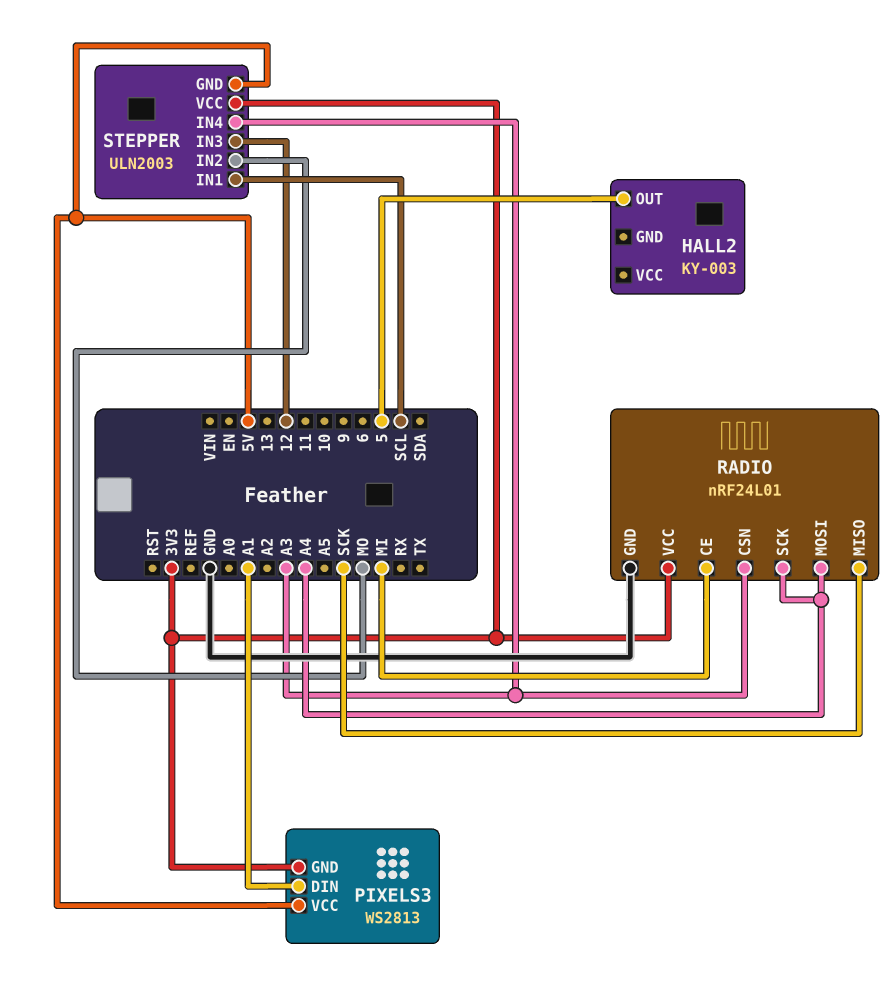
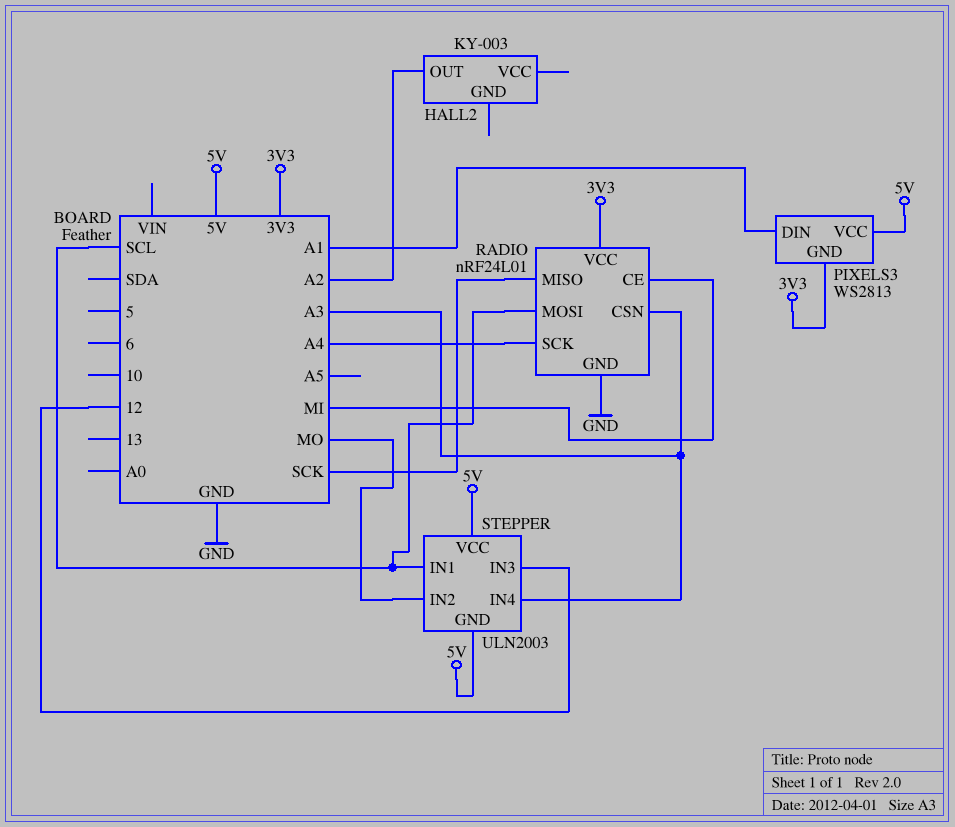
HALL2 pin OUT: 5 -> A2
RADIO pin MOSI: A4 -> SCL
STEPPER pin VCC: 3V3 -> 5V

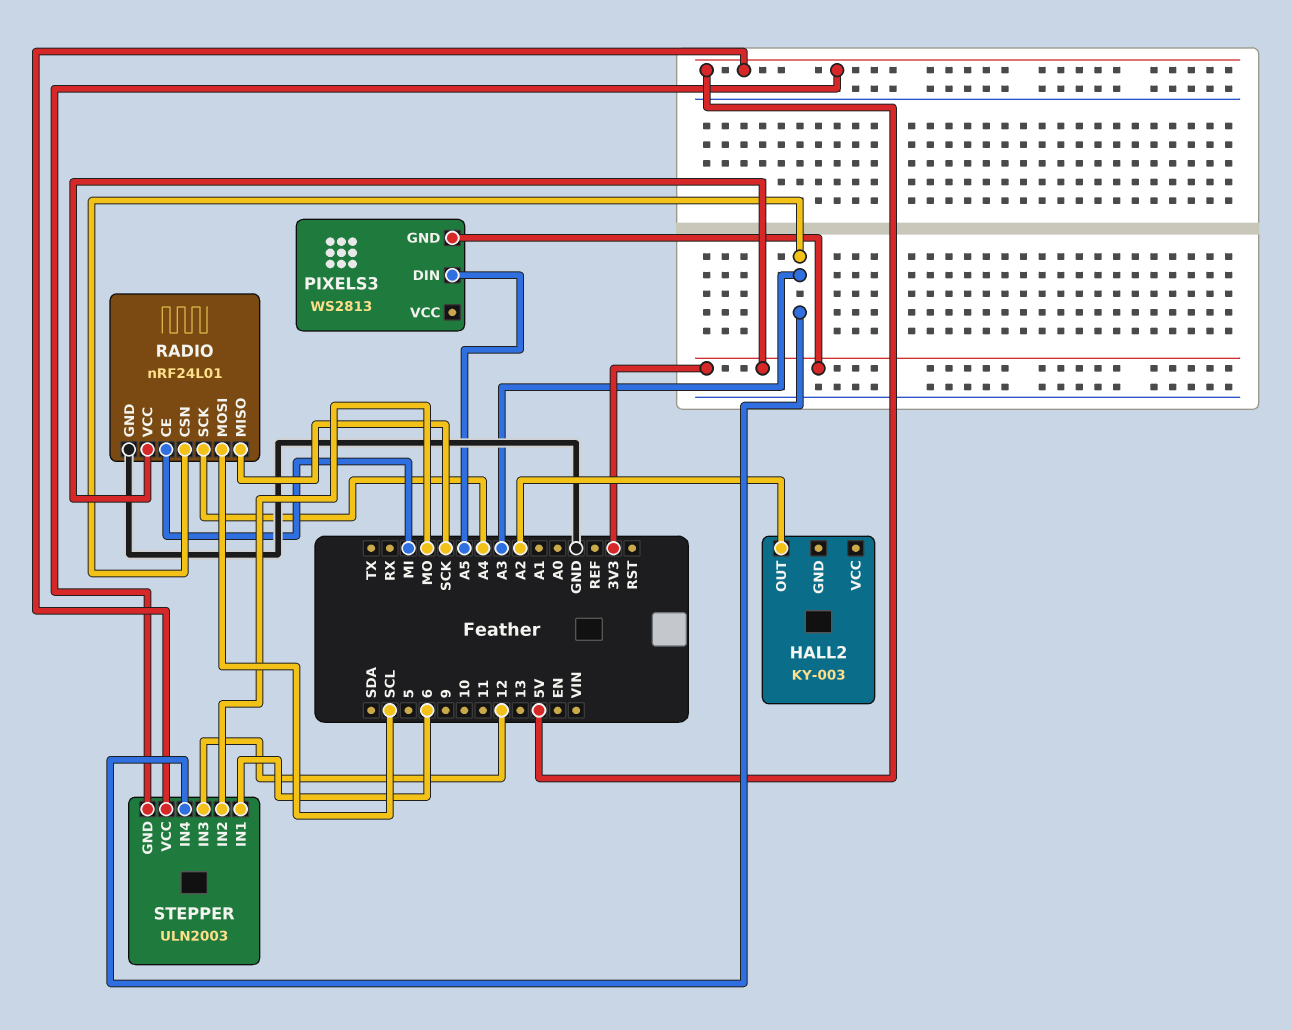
PIXELS3 pin DIN: A1 -> A5
PIXELS3 pin VCC: 5V -> none
STEPPER pin IN1: SCL -> 6

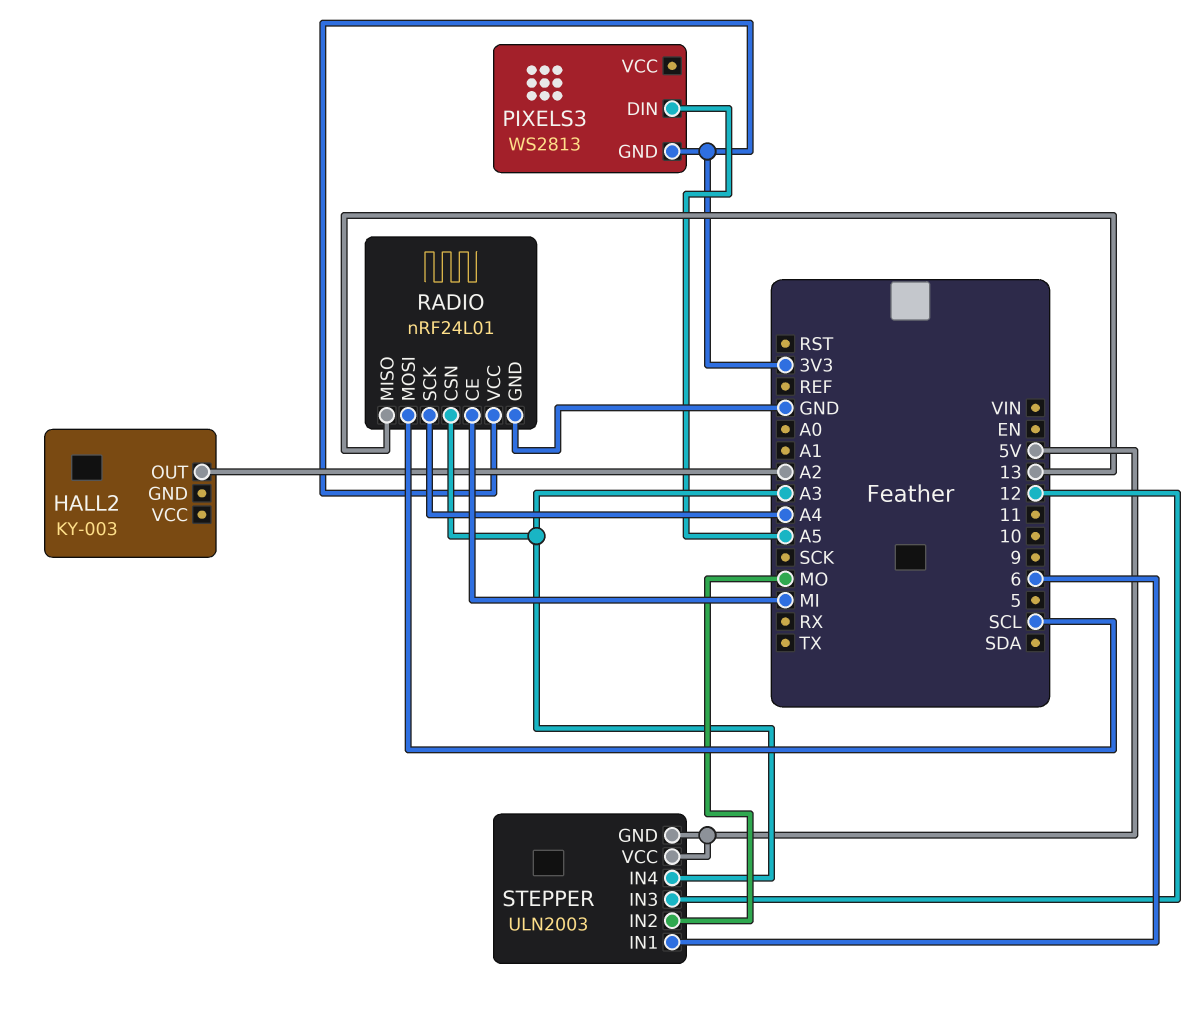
RADIO pin MISO: SCK -> 13

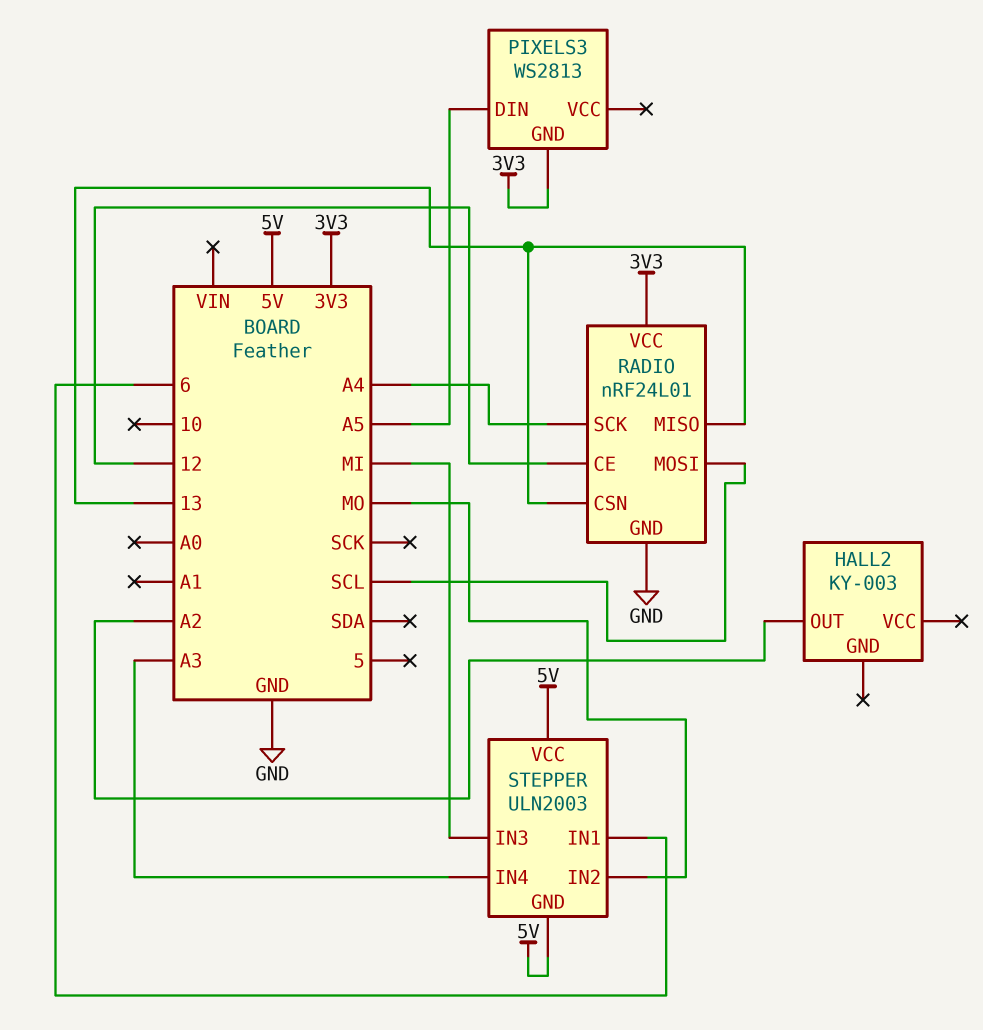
RADIO pin CE: MI -> 12
RADIO pin CSN: A3 -> 13
STEPPER pin IN3: 12 -> MI

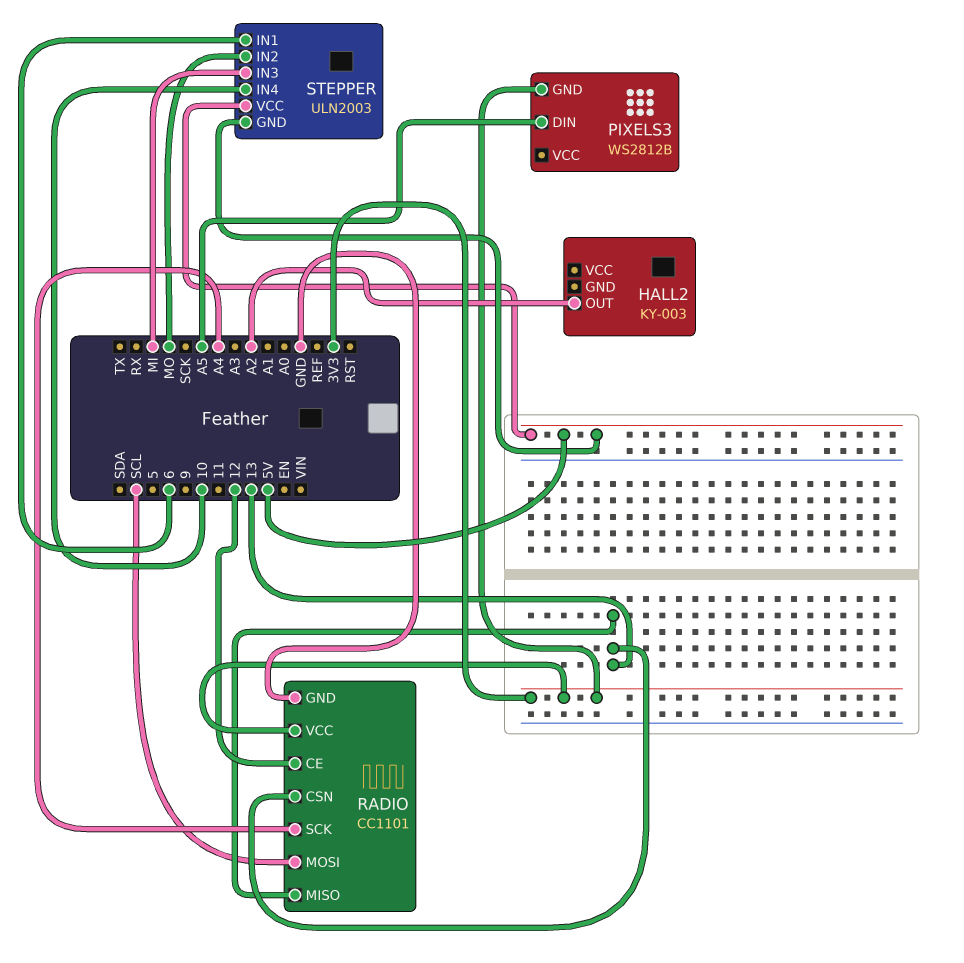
PIXELS3: WS2813 -> WS2812B
RADIO: nRF24L01 -> CC1101
STEPPER pin IN4: A3 -> 10

